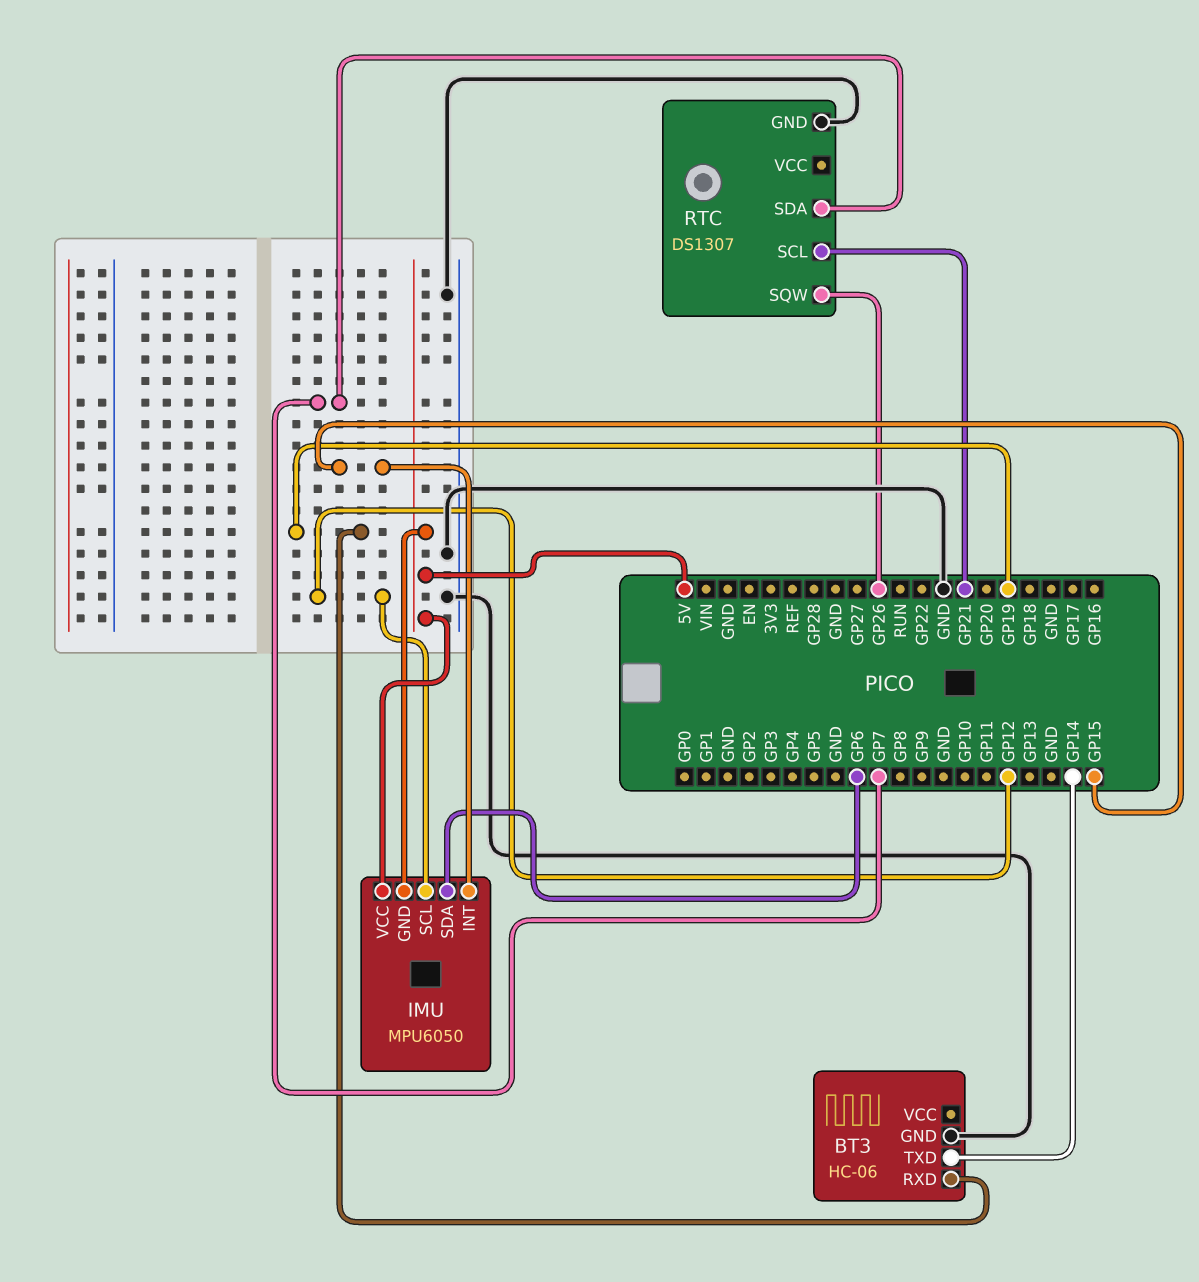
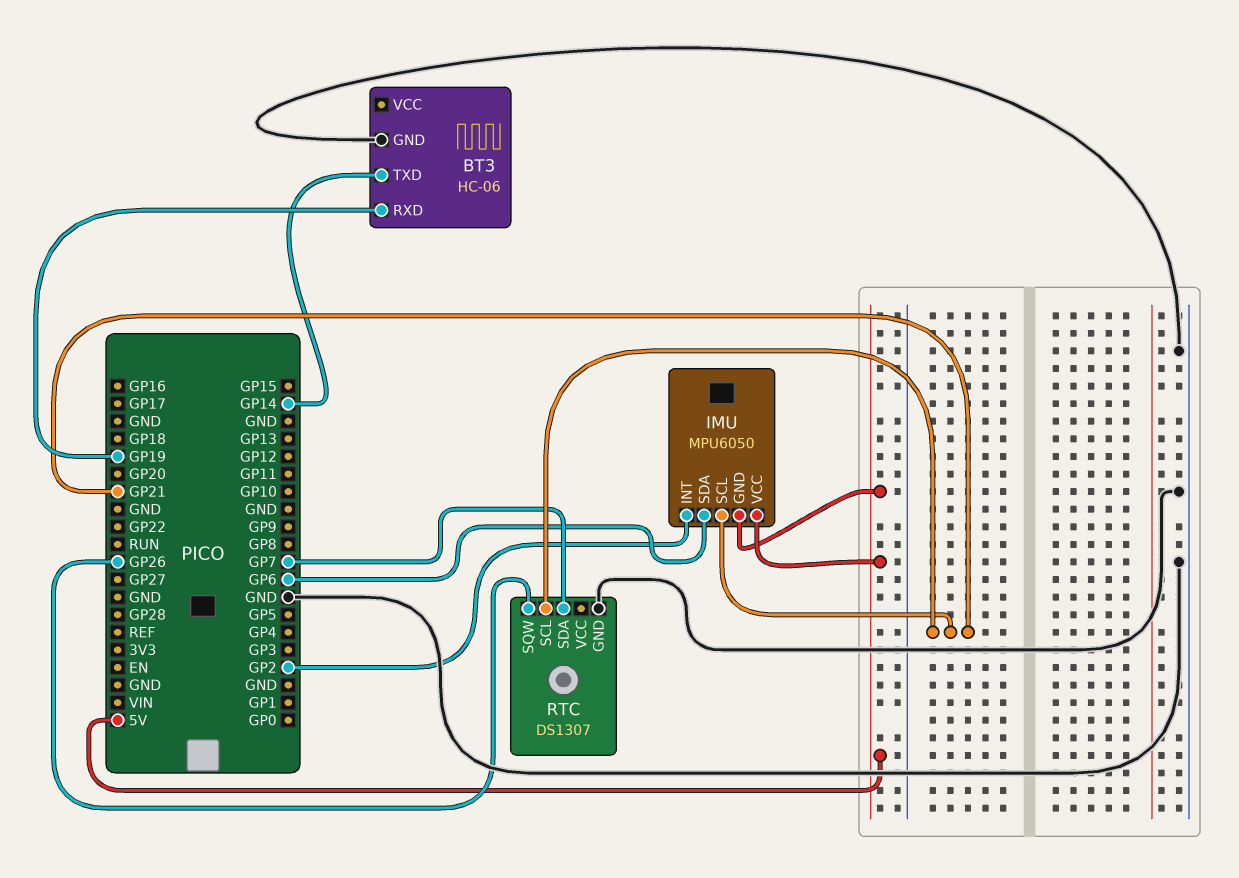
IMU pin INT: GP15 -> GP2
IMU pin SCL: GP12 -> GP21

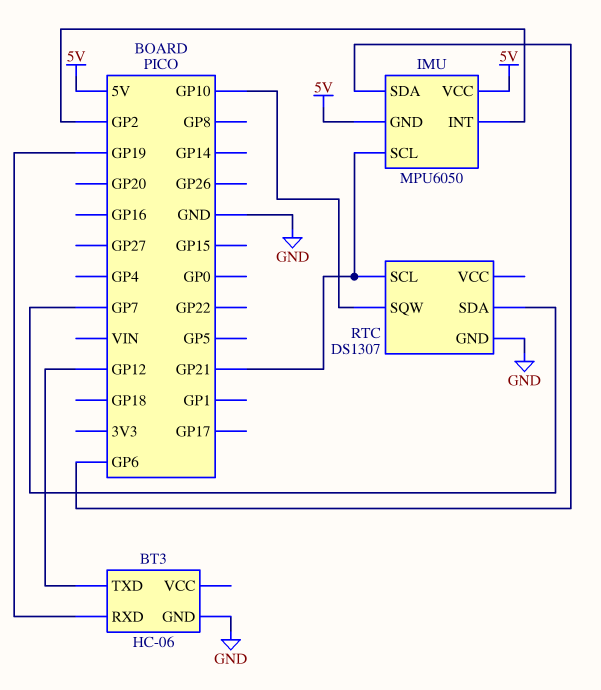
BT3 pin TXD: GP14 -> GP12
RTC pin SQW: GP26 -> GP10

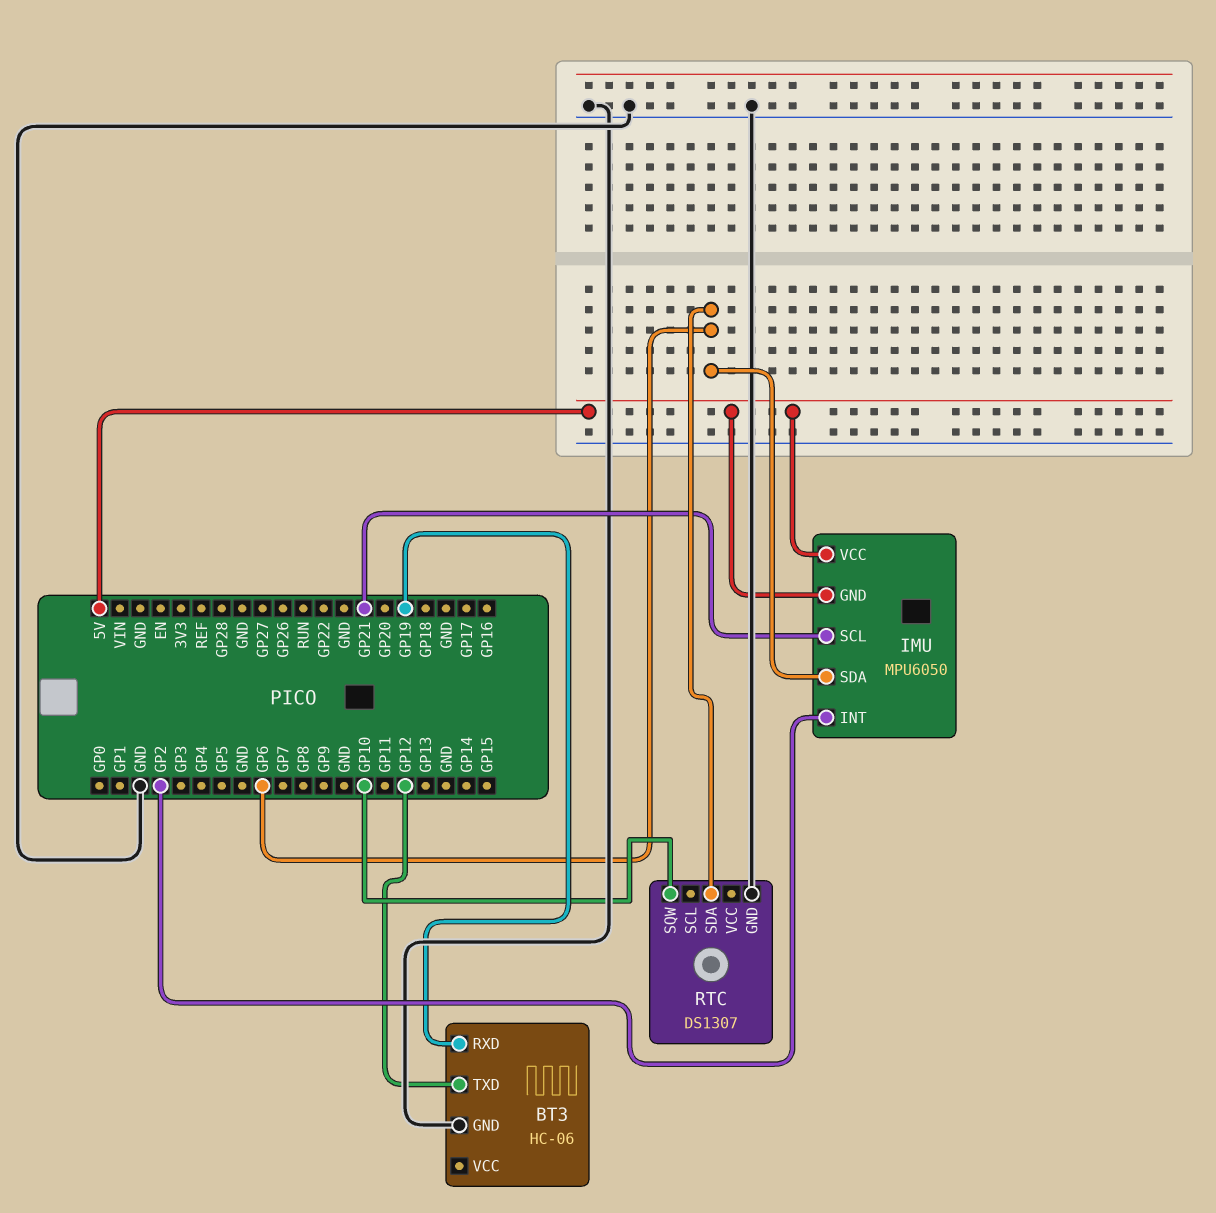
RTC pin SCL: GP21 -> none
RTC pin SDA: GP7 -> GP6

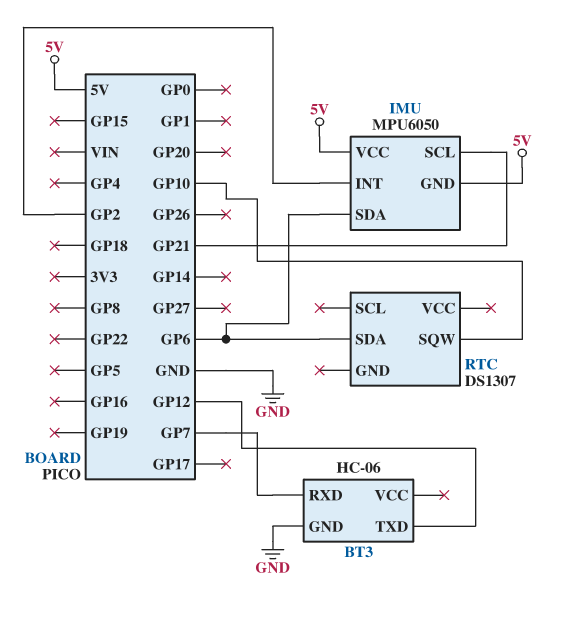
BT3 pin RXD: GP19 -> GP7
RTC pin GND: GND -> none

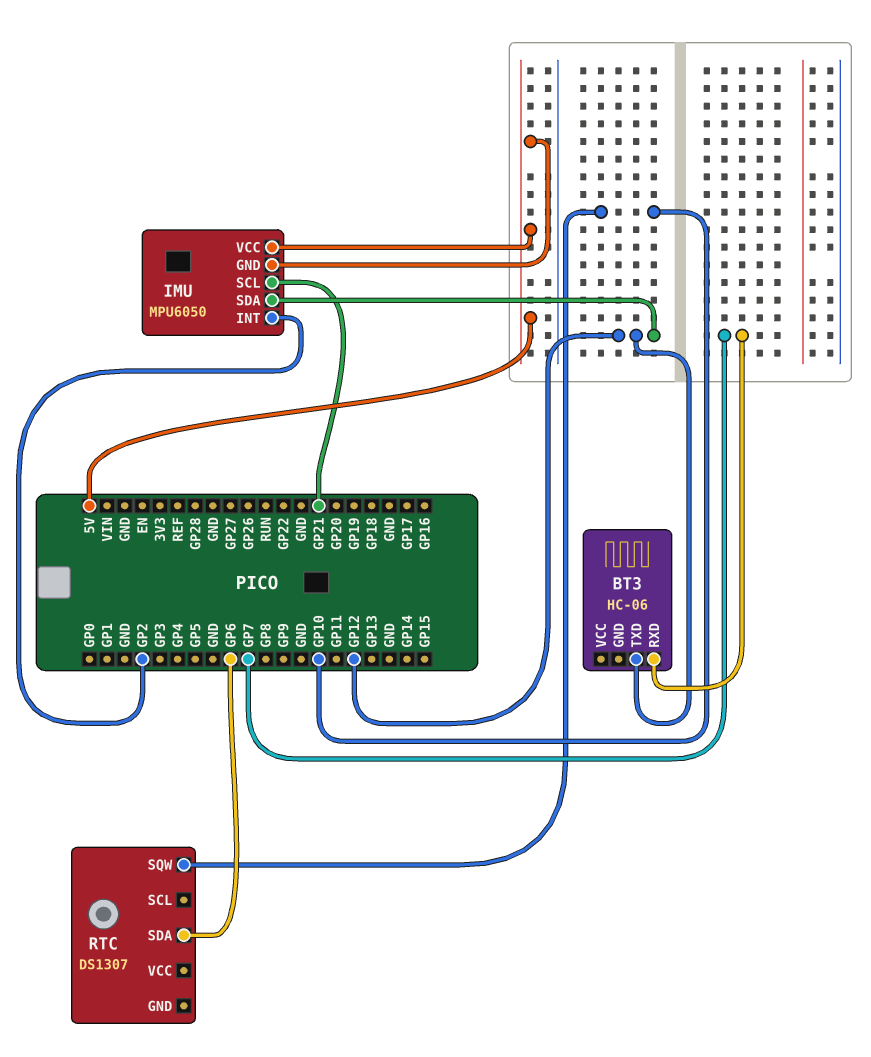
BT3 pin GND: GND -> none
IMU pin SDA: GP6 -> GP12

